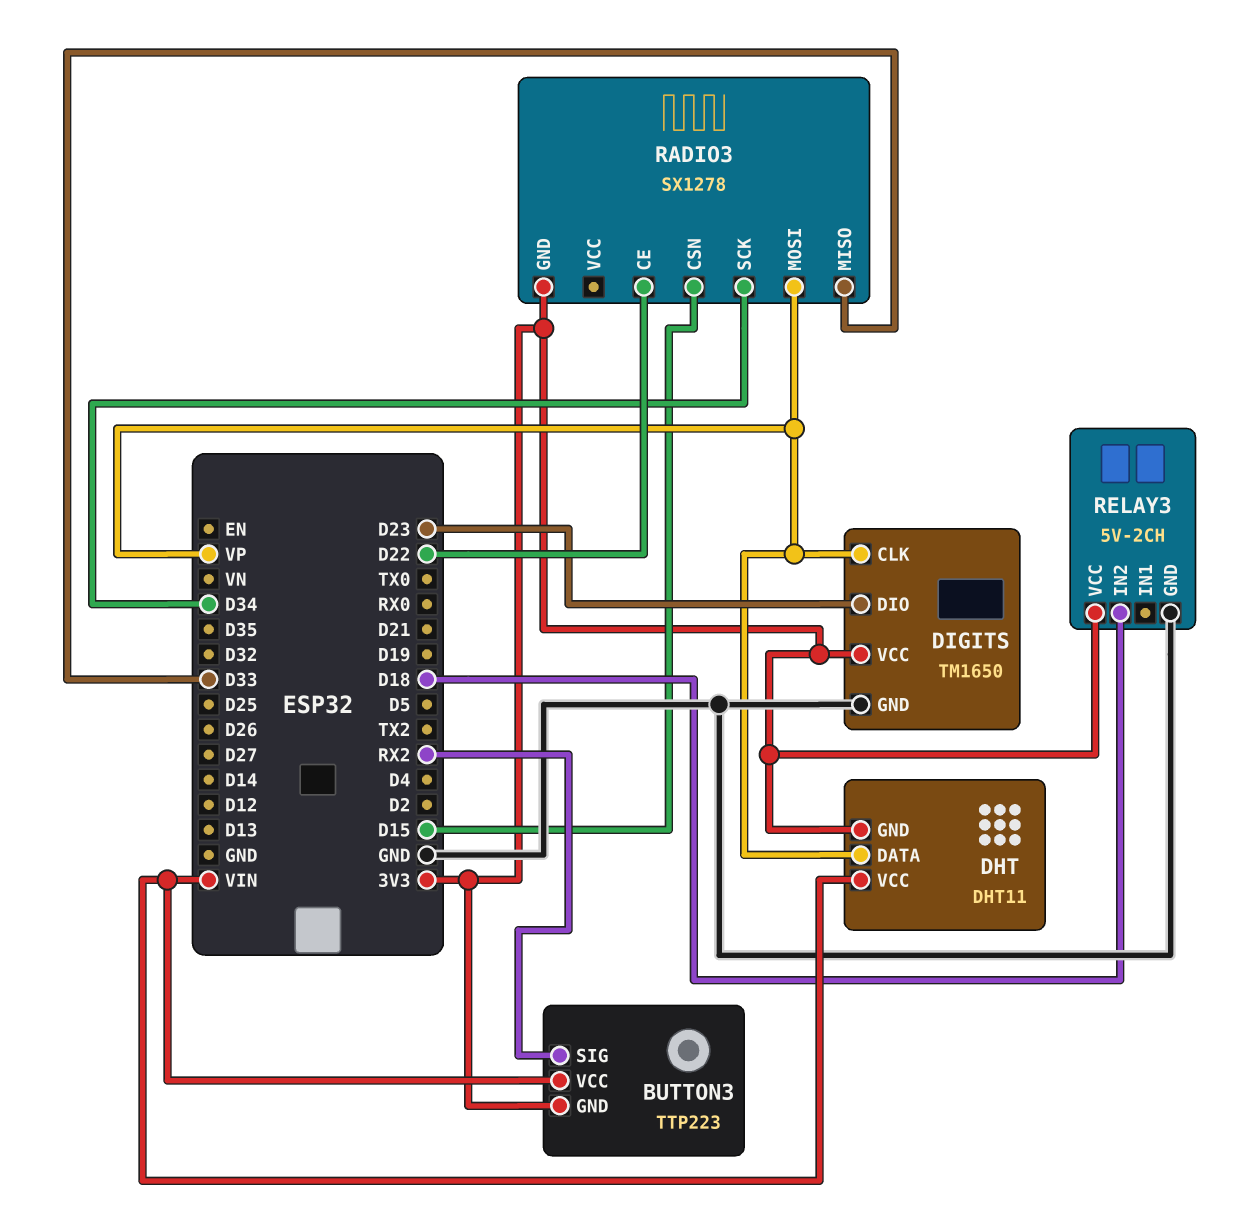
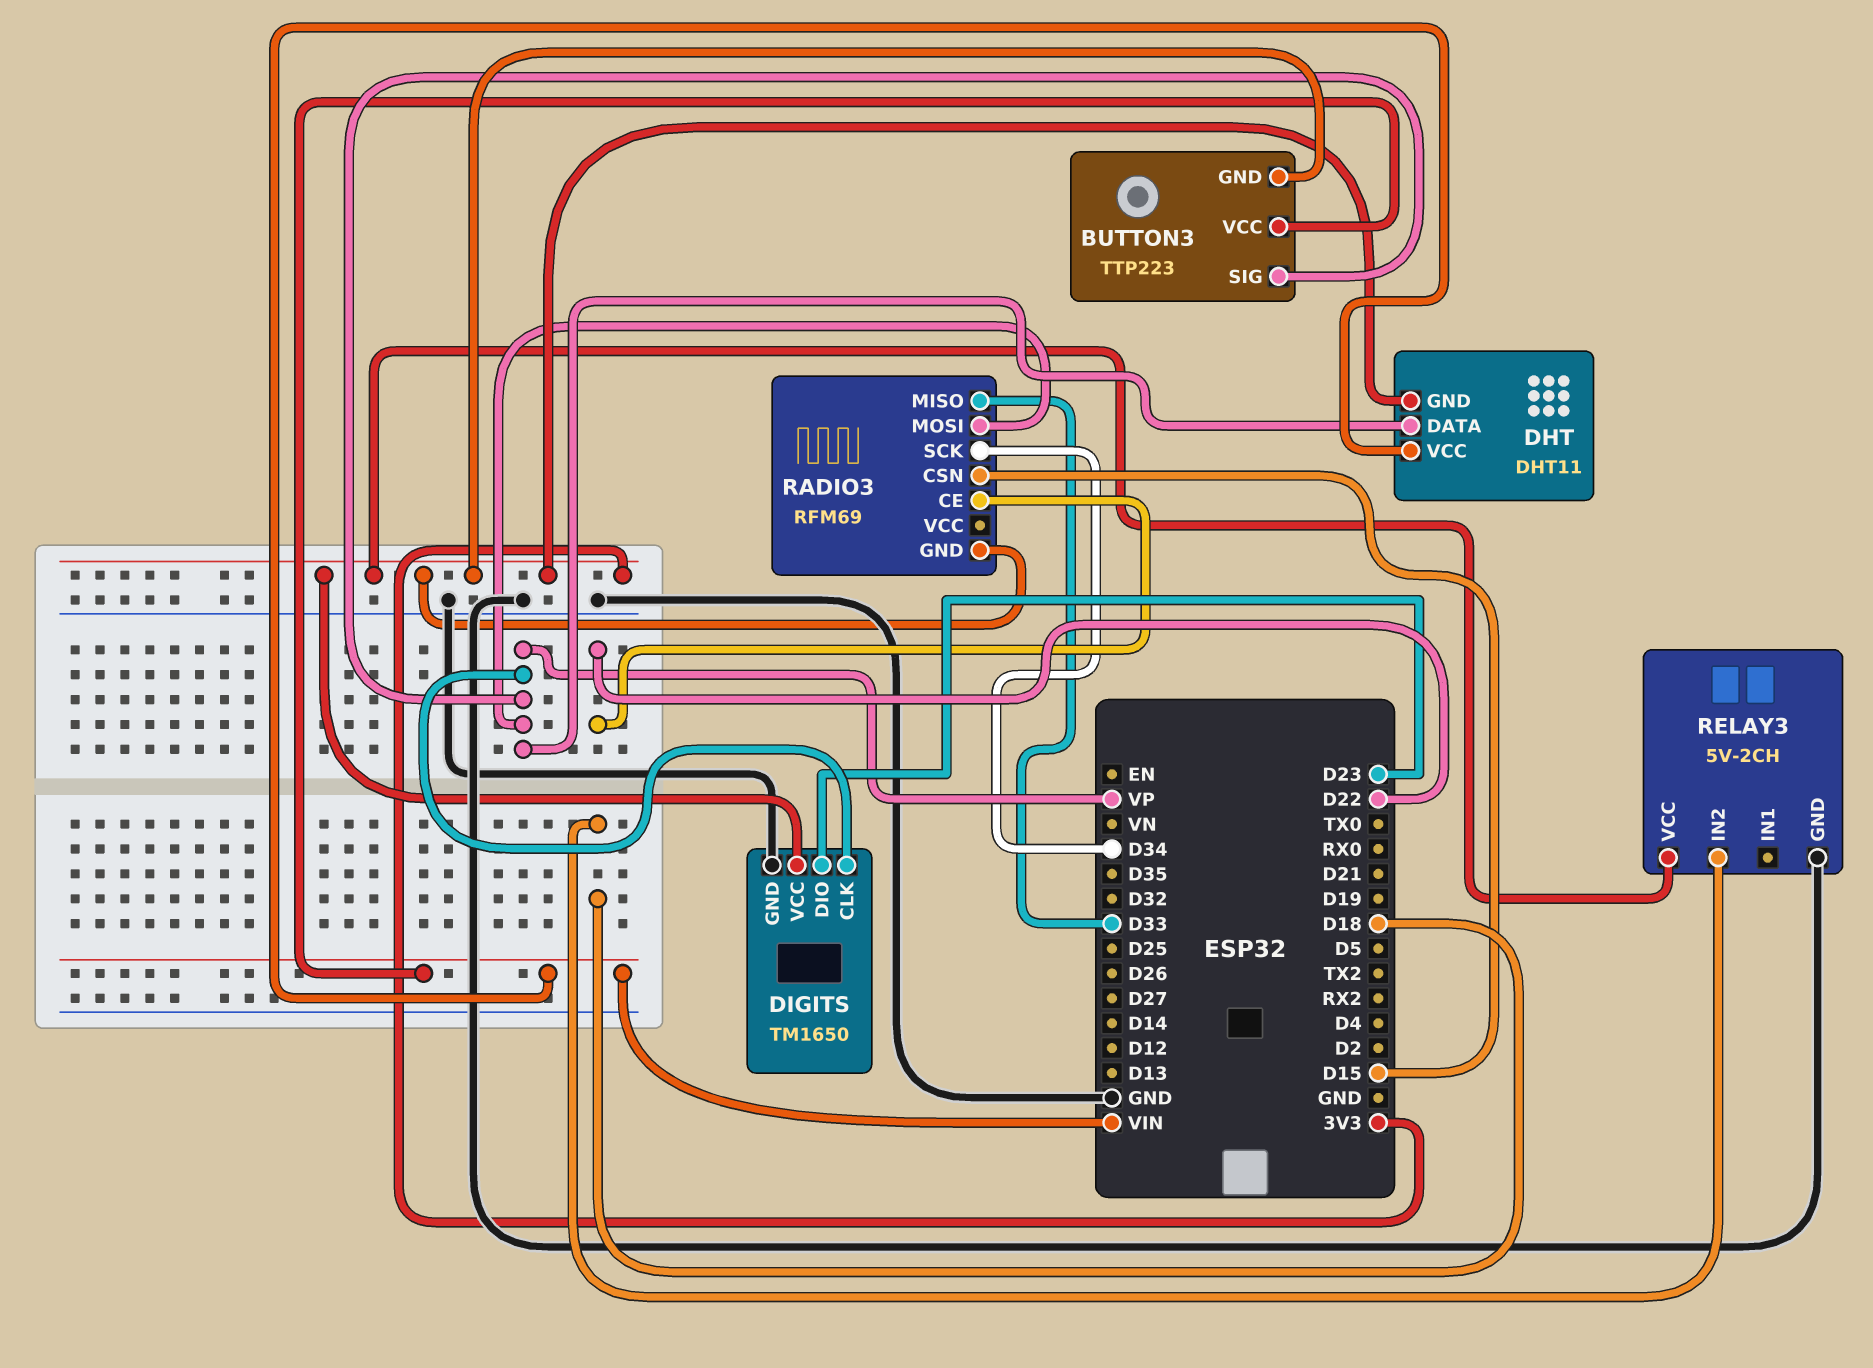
BUTTON3 pin SIG: RX2 -> VP
RADIO3: SX1278 -> RFM69

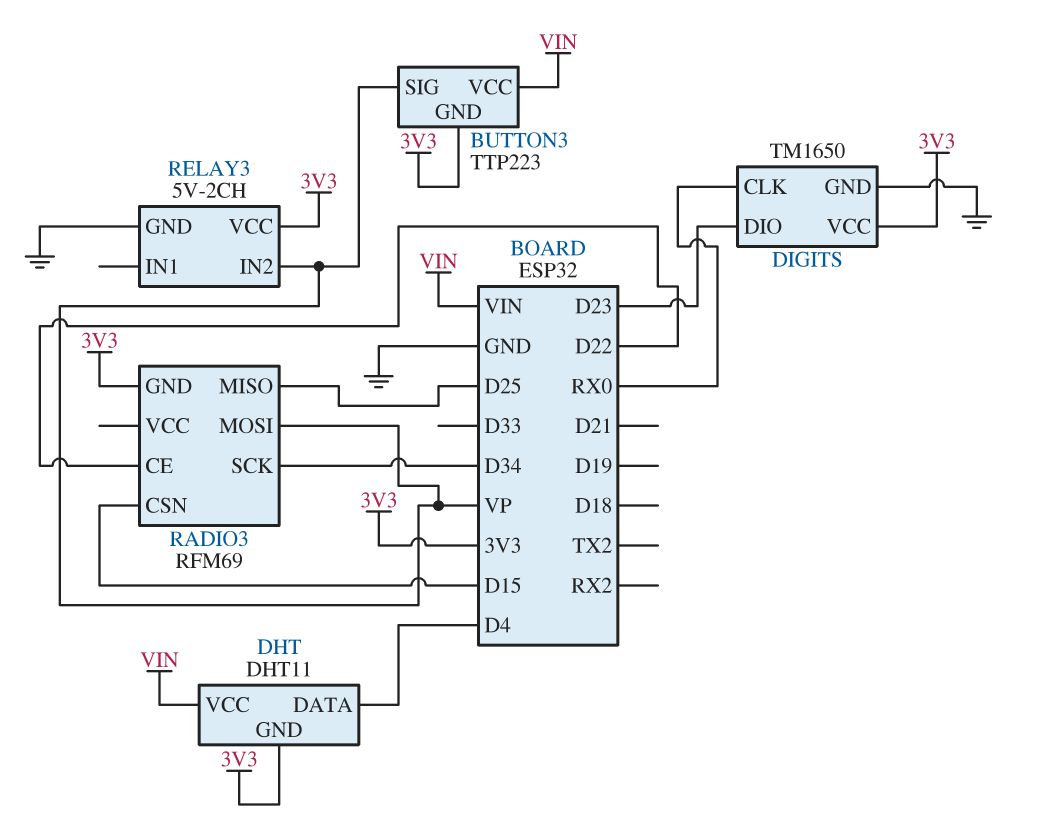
DHT pin DATA: VP -> D4
DIGITS pin CLK: VP -> RX0
RADIO3 pin MISO: D33 -> D25
RELAY3 pin IN2: D18 -> VP

